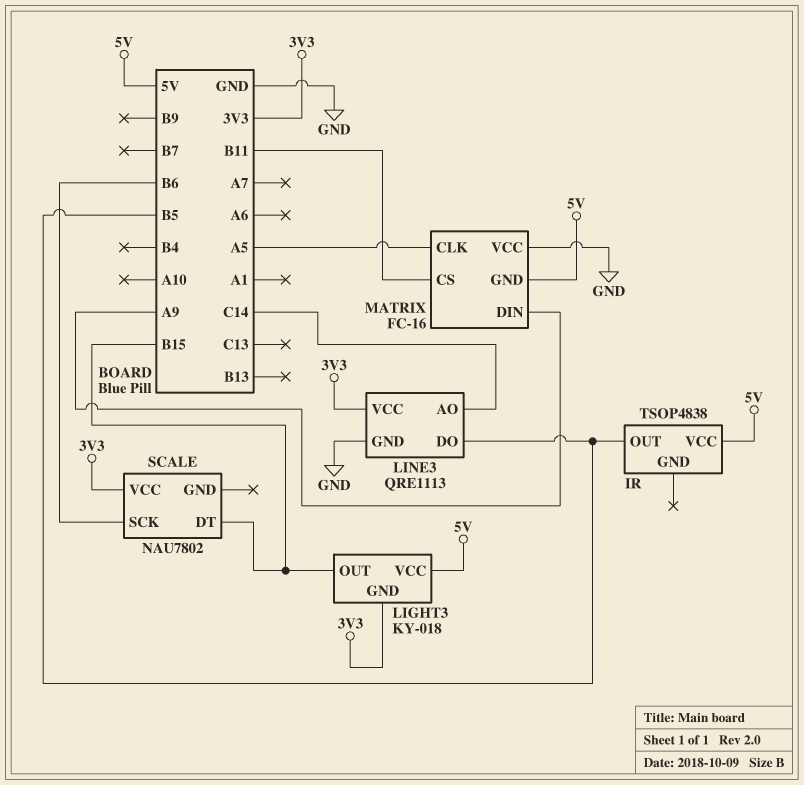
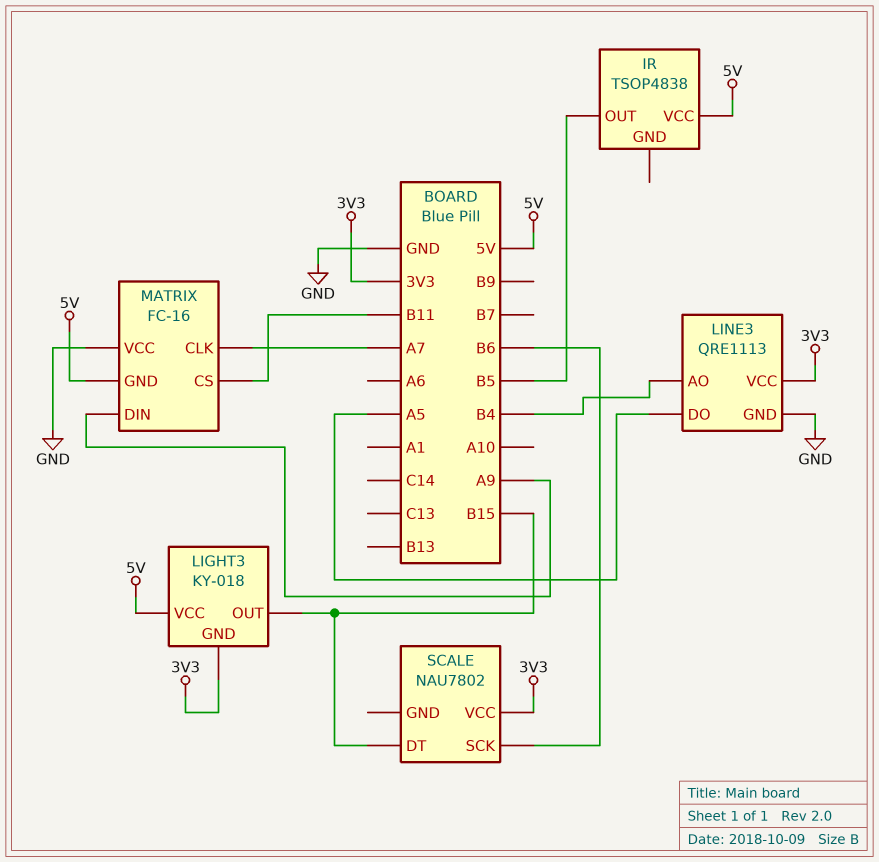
LINE3 pin AO: C14 -> B4
LINE3 pin DO: B5 -> A5
MATRIX pin CLK: A5 -> A7

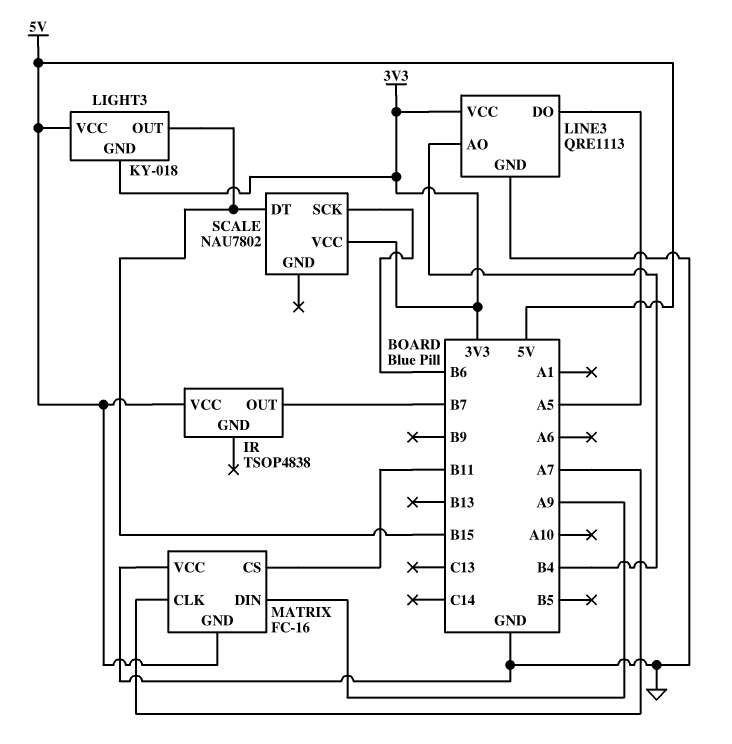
IR pin OUT: B5 -> B7

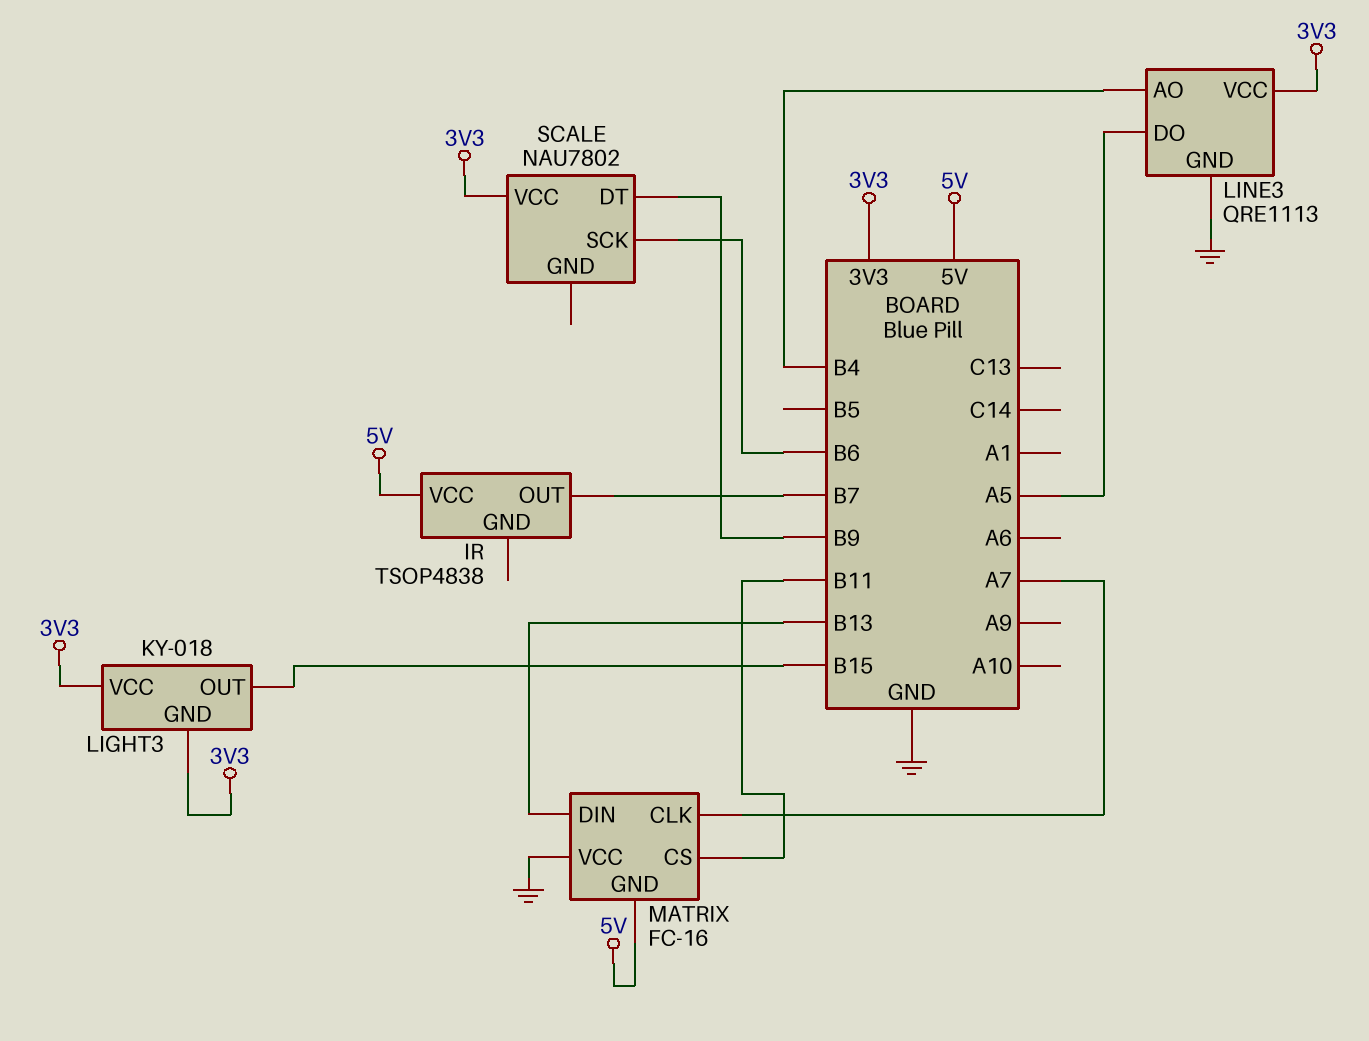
LIGHT3 pin VCC: 5V -> 3V3
MATRIX pin DIN: A9 -> B13
SCALE pin DT: B15 -> B9

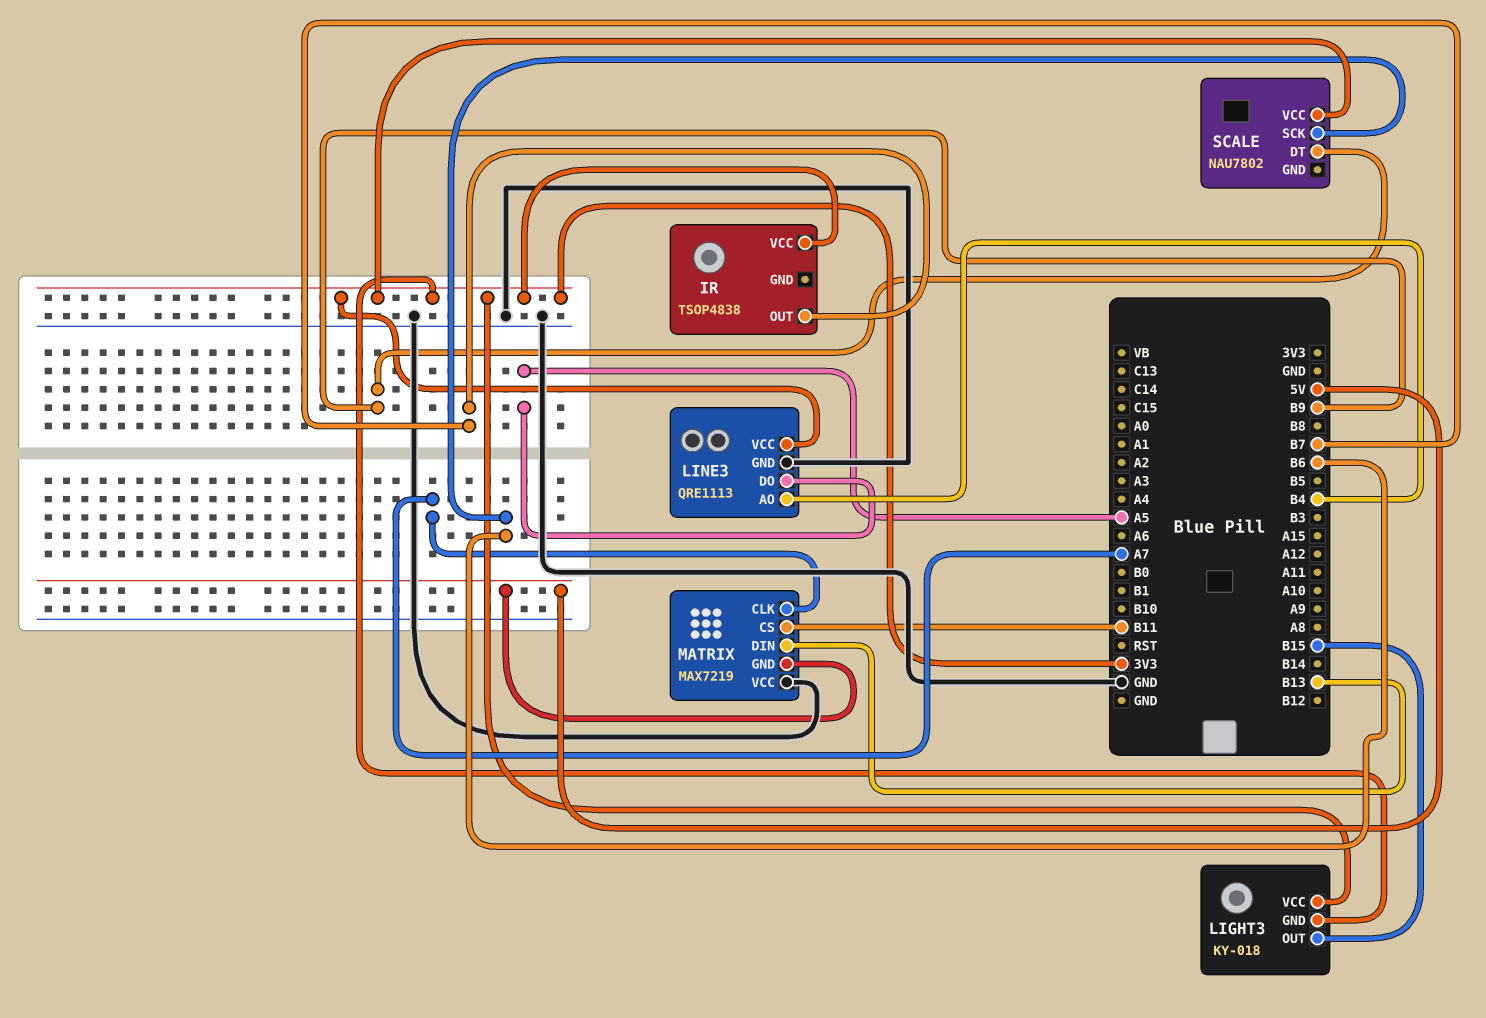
IR pin VCC: 5V -> 3V3
MATRIX: FC-16 -> MAX7219

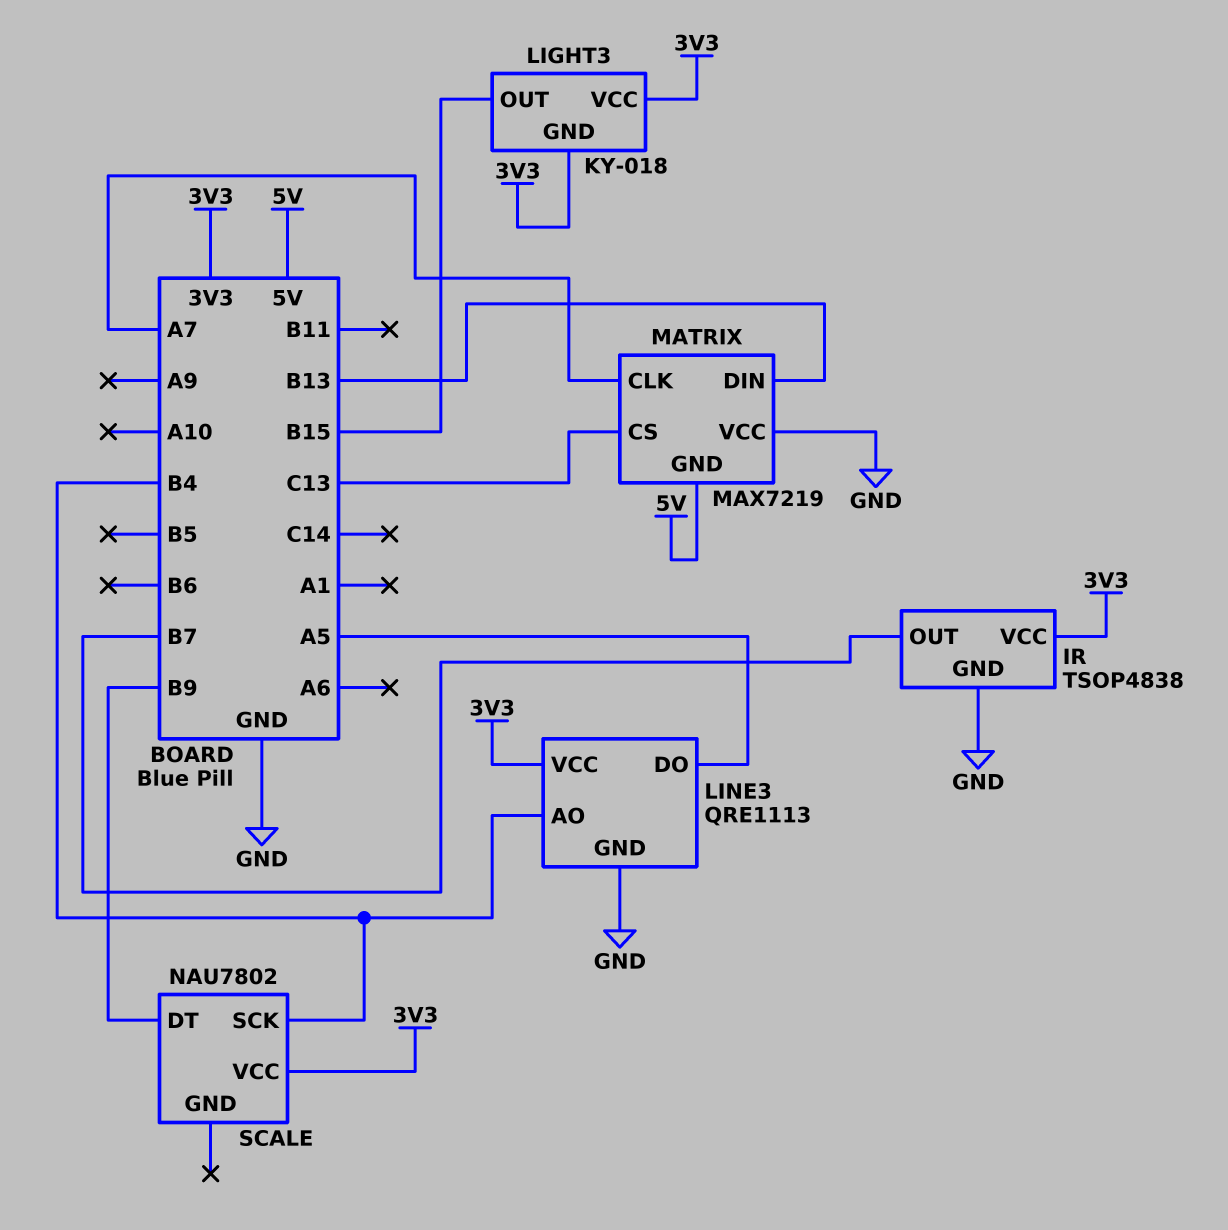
IR pin GND: none -> GND
MATRIX pin CS: B11 -> C13
SCALE pin SCK: B6 -> B4

